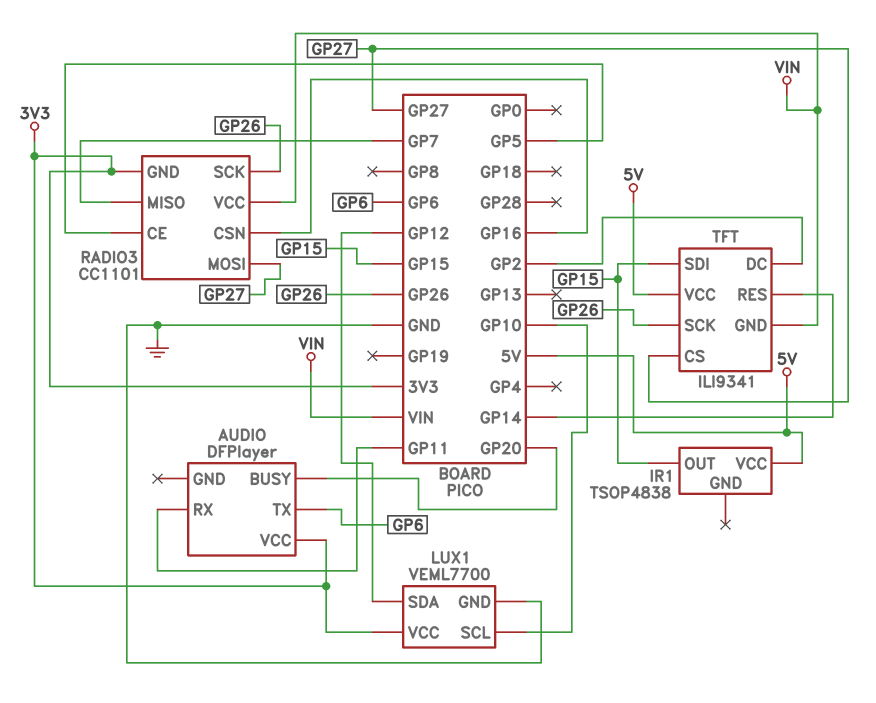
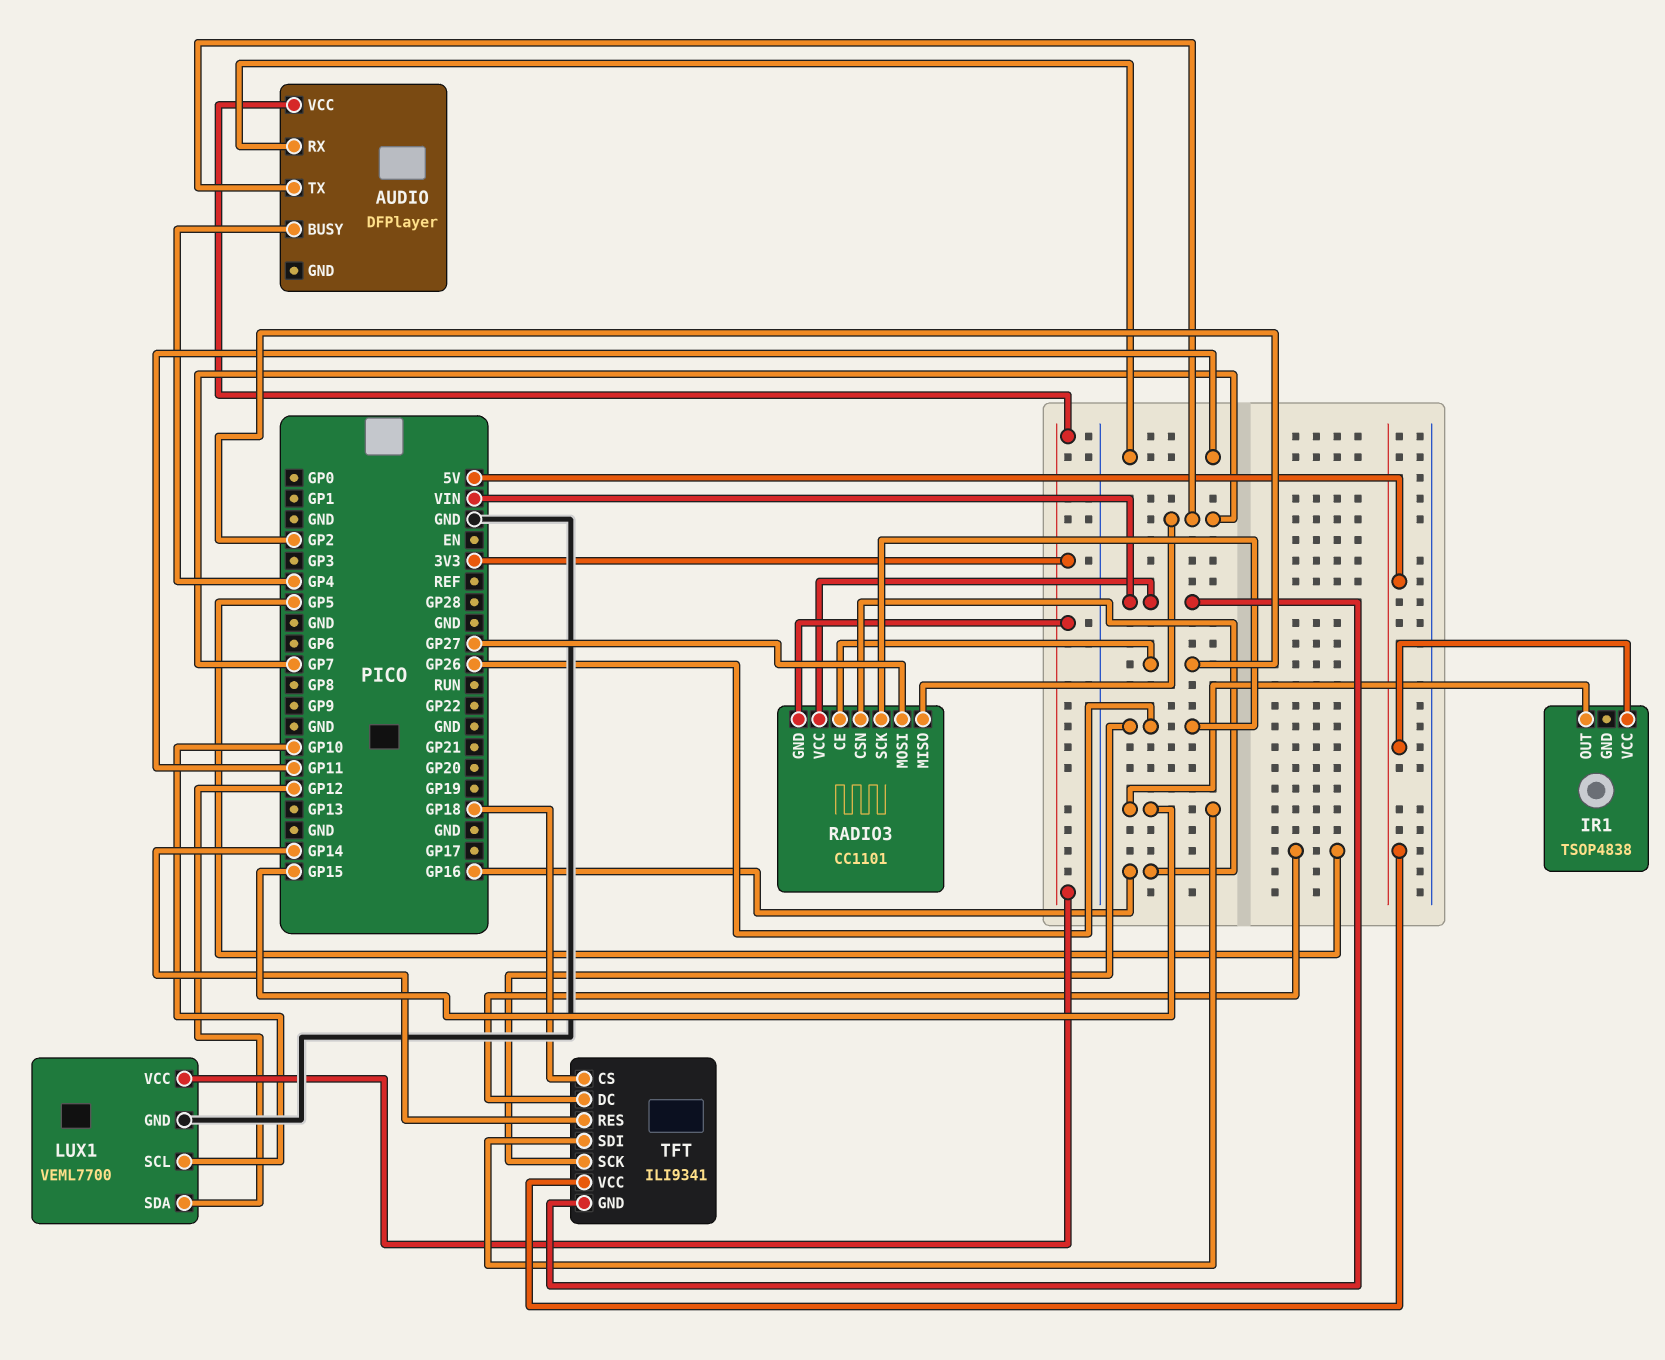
AUDIO pin BUSY: GP20 -> GP4
AUDIO pin TX: GP6 -> GP7
RADIO3 pin CE: GP5 -> GP2
TFT pin CS: GP27 -> GP18
TFT pin DC: GP2 -> GP5

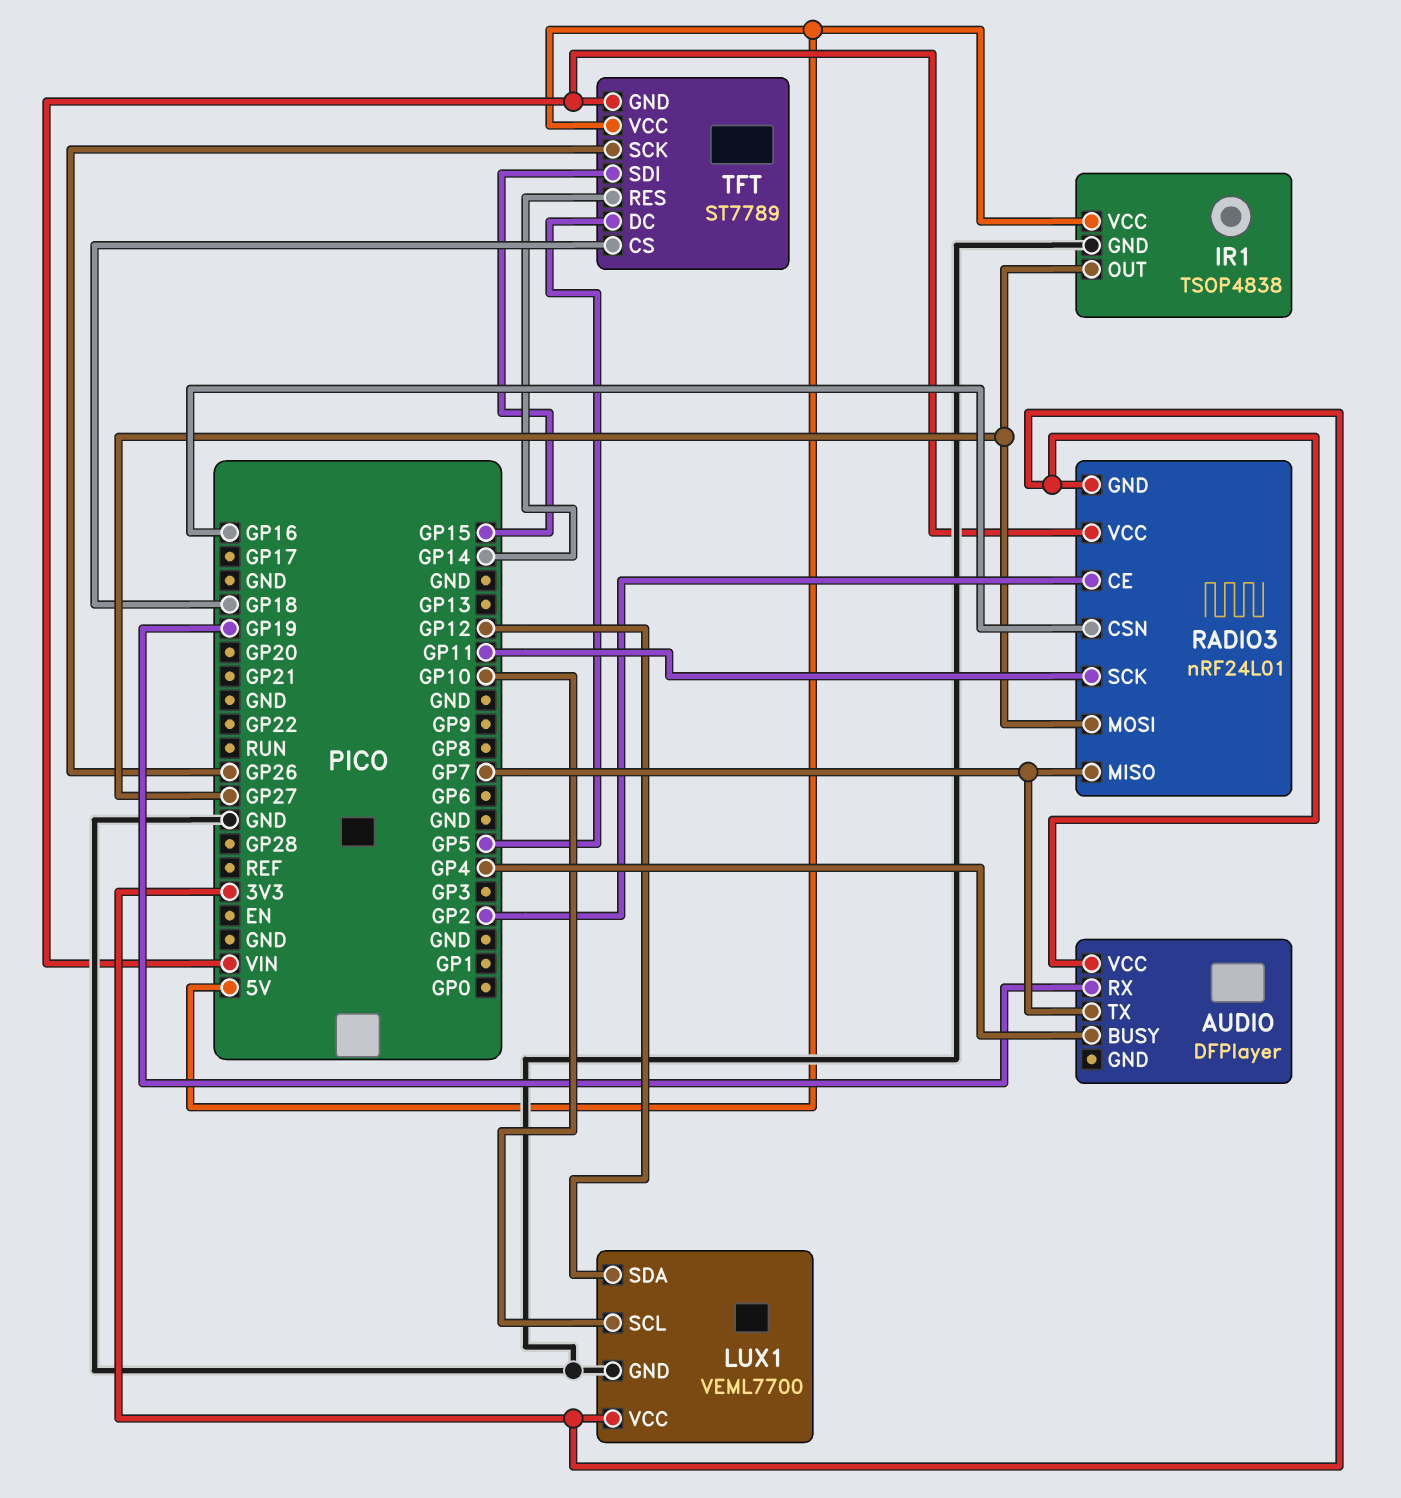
AUDIO pin RX: GP11 -> GP19
IR1 pin GND: none -> GND
IR1 pin OUT: GP15 -> GP27
RADIO3: CC1101 -> nRF24L01
RADIO3 pin SCK: GP26 -> GP11
TFT: ILI9341 -> ST7789

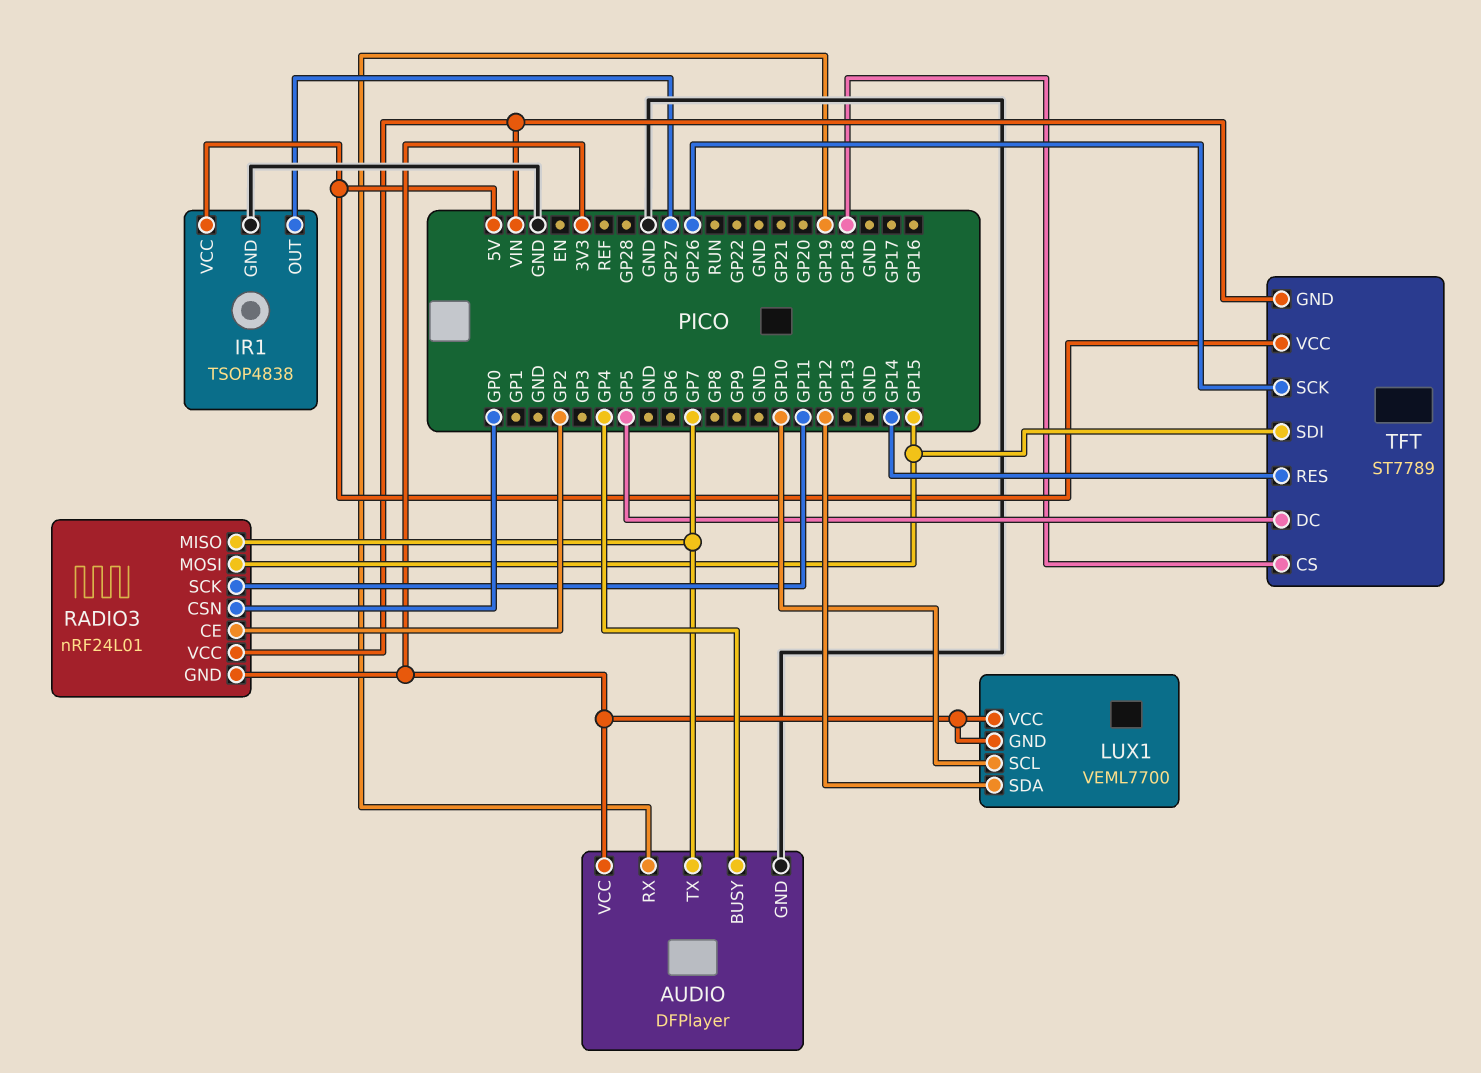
AUDIO pin GND: none -> GND
LUX1 pin GND: GND -> 3V3
RADIO3 pin CSN: GP16 -> GP0
RADIO3 pin MOSI: GP27 -> GP15

